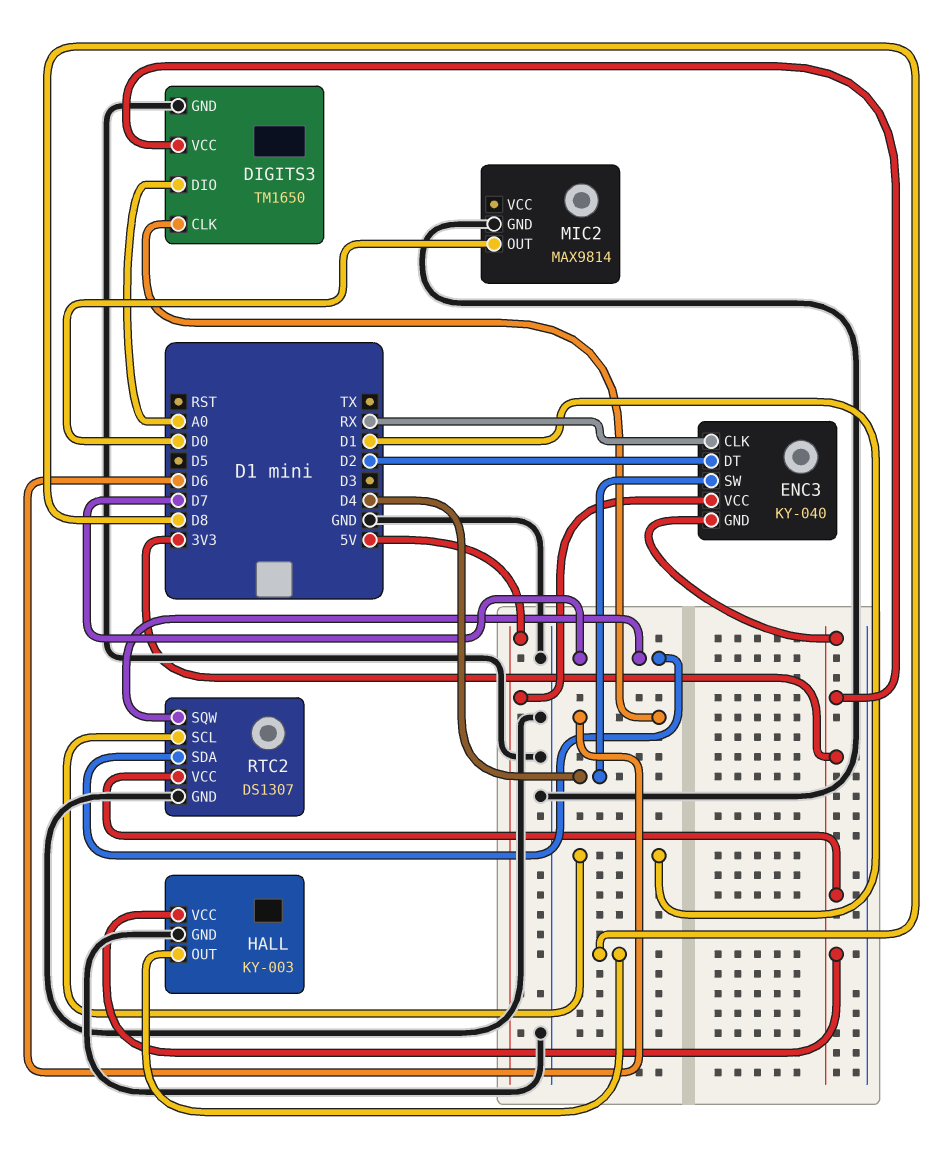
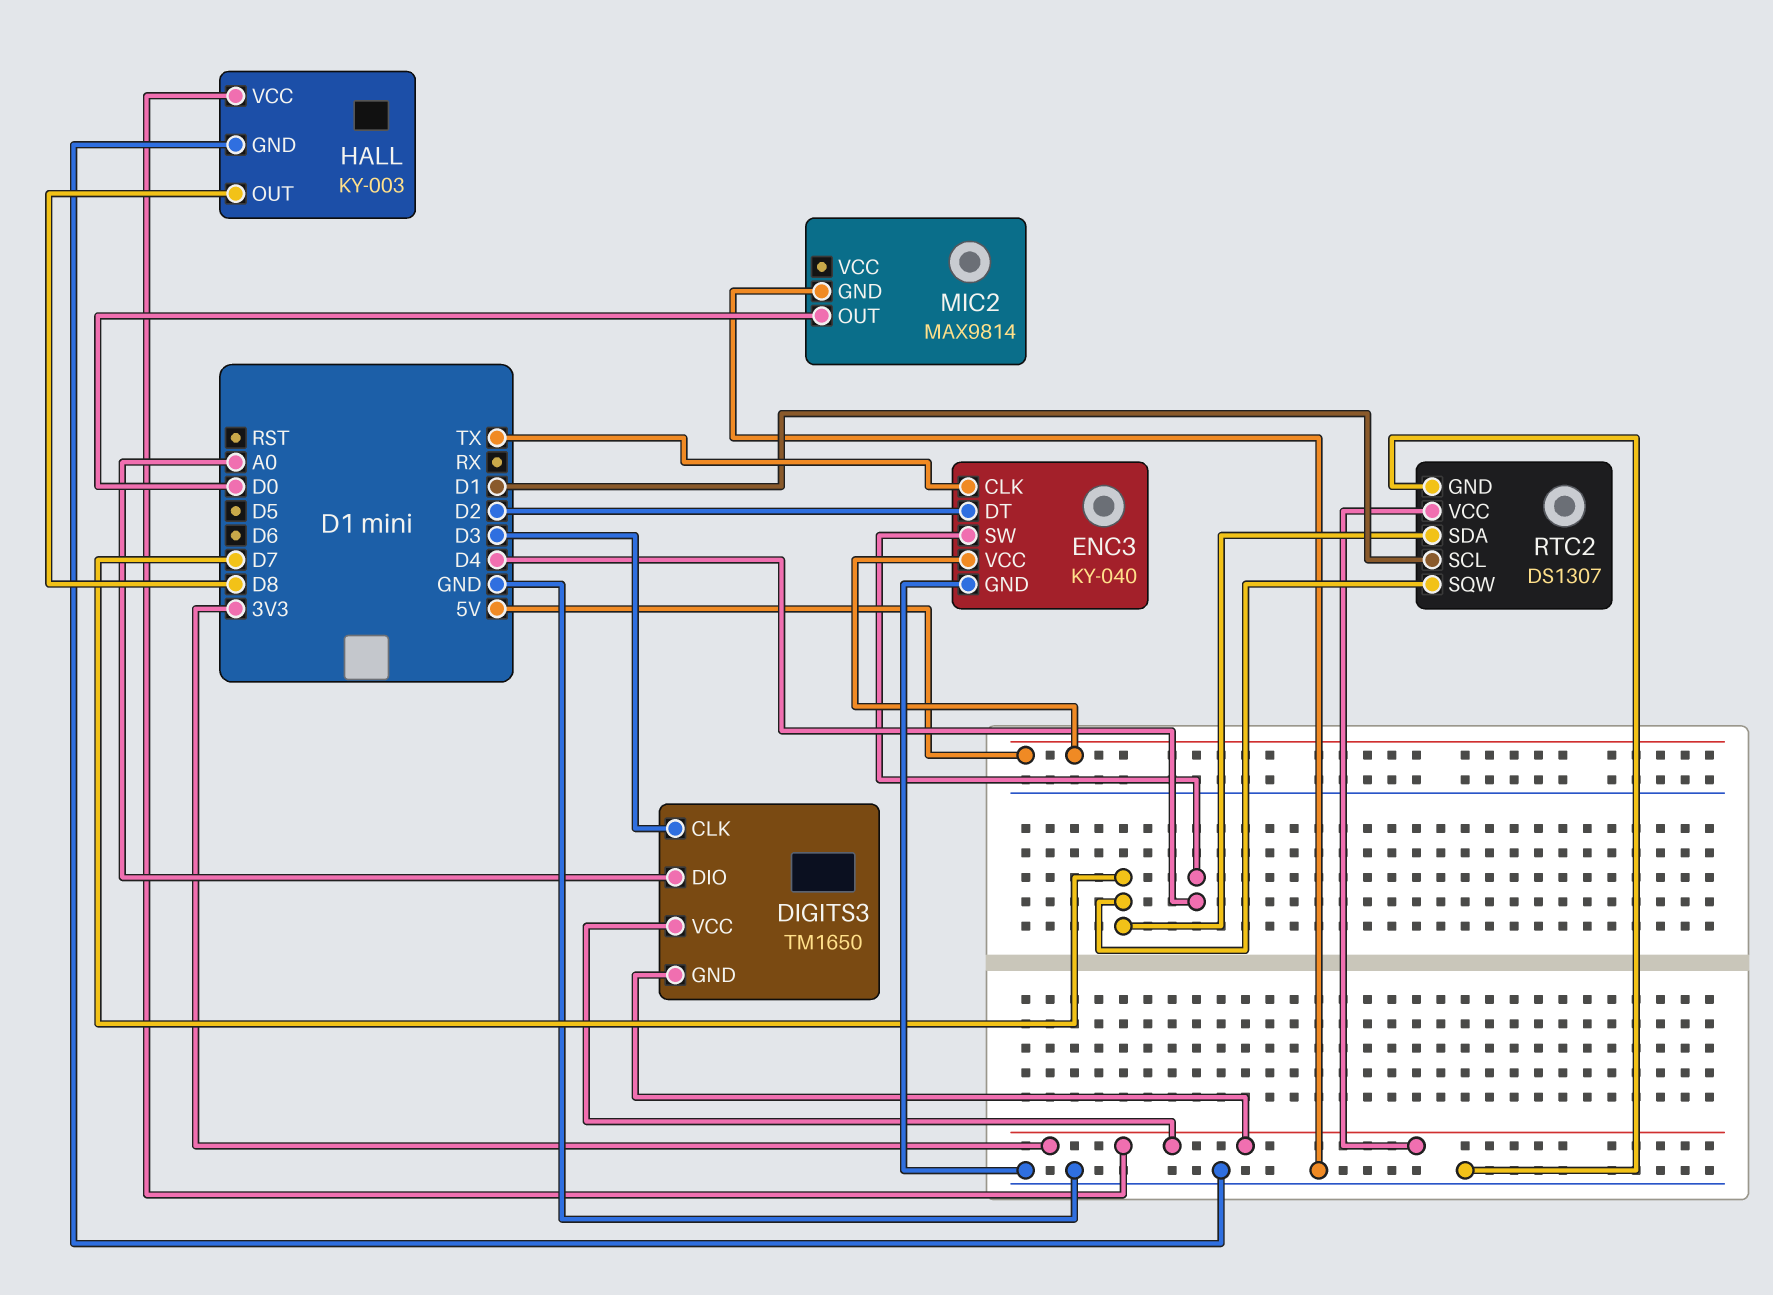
DIGITS3 pin CLK: D6 -> D3
DIGITS3 pin GND: GND -> 3V3
ENC3 pin CLK: RX -> TX
ENC3 pin GND: 3V3 -> GND

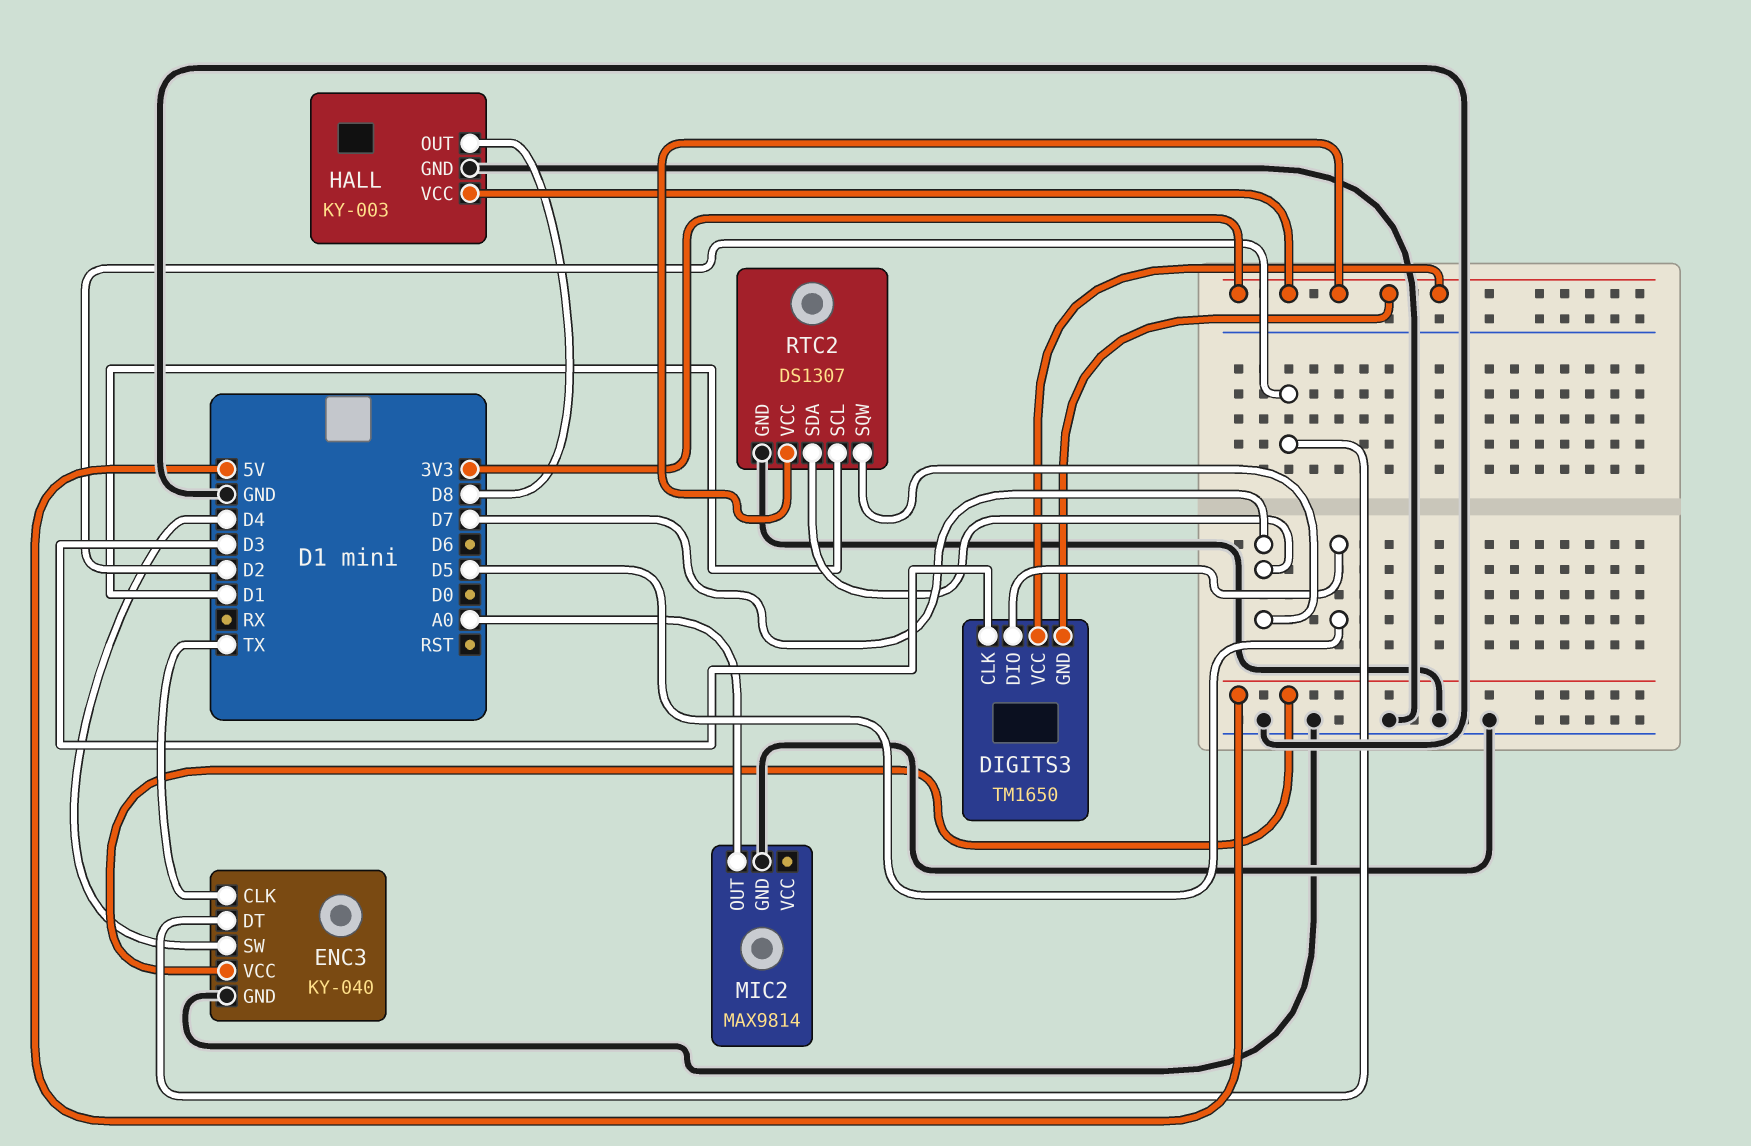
DIGITS3 pin DIO: A0 -> D5
MIC2 pin OUT: D0 -> A0

